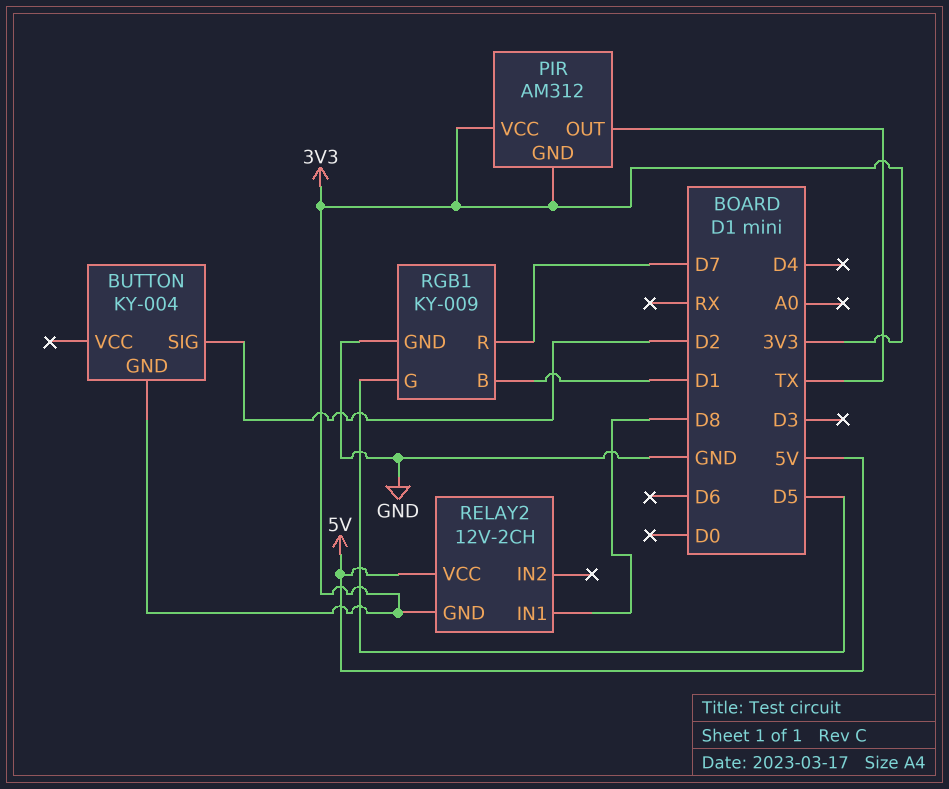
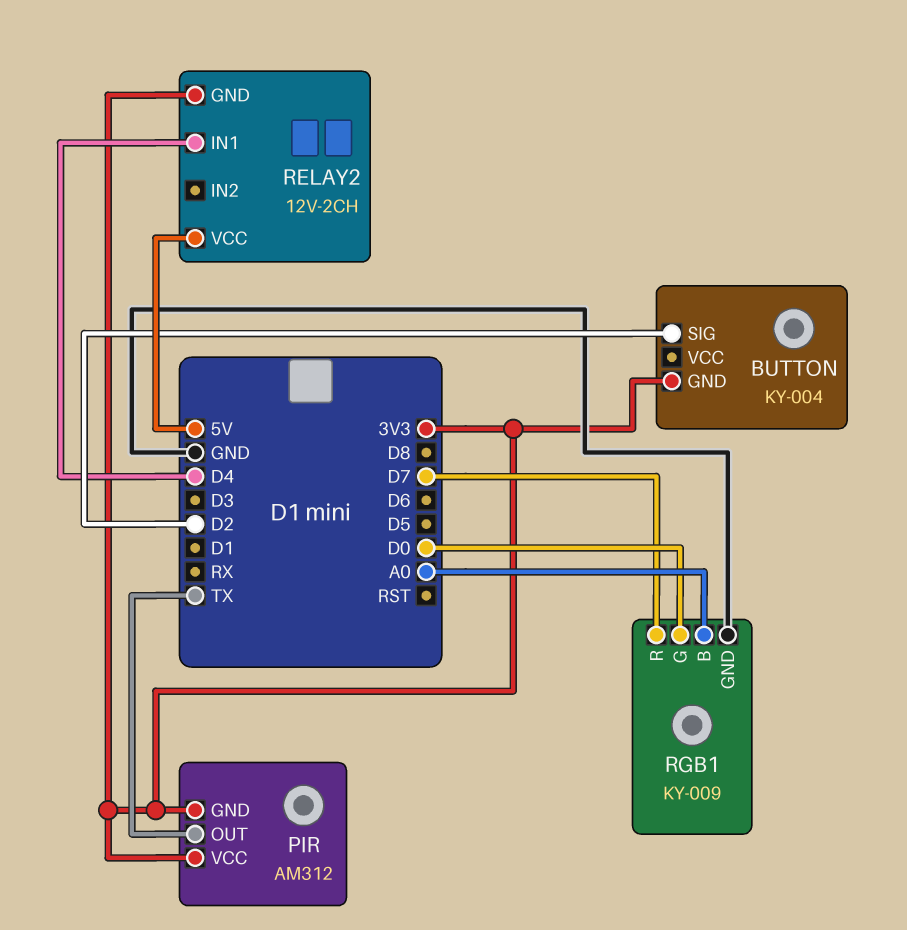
RELAY2 pin IN1: D8 -> D4
RGB1 pin B: D1 -> A0
RGB1 pin G: D5 -> D0

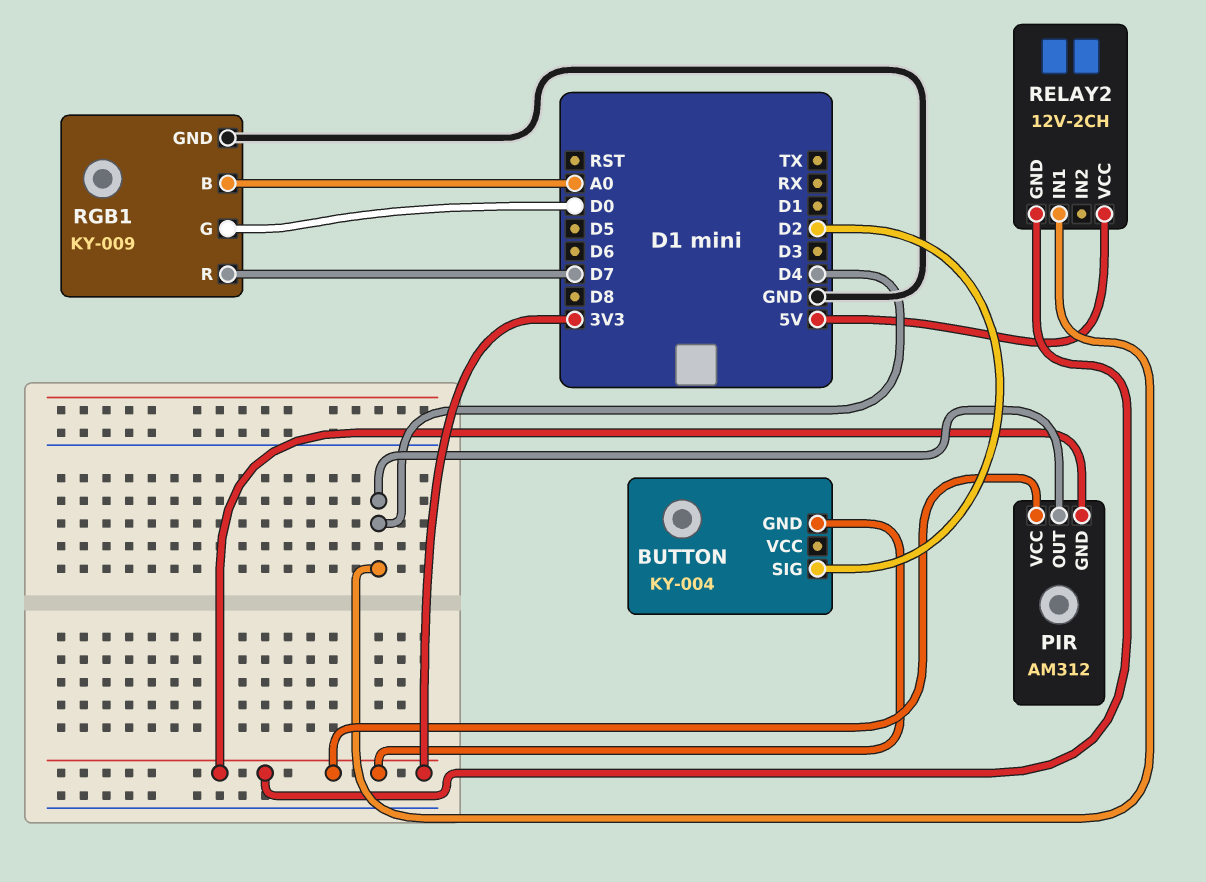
PIR pin OUT: TX -> D4

